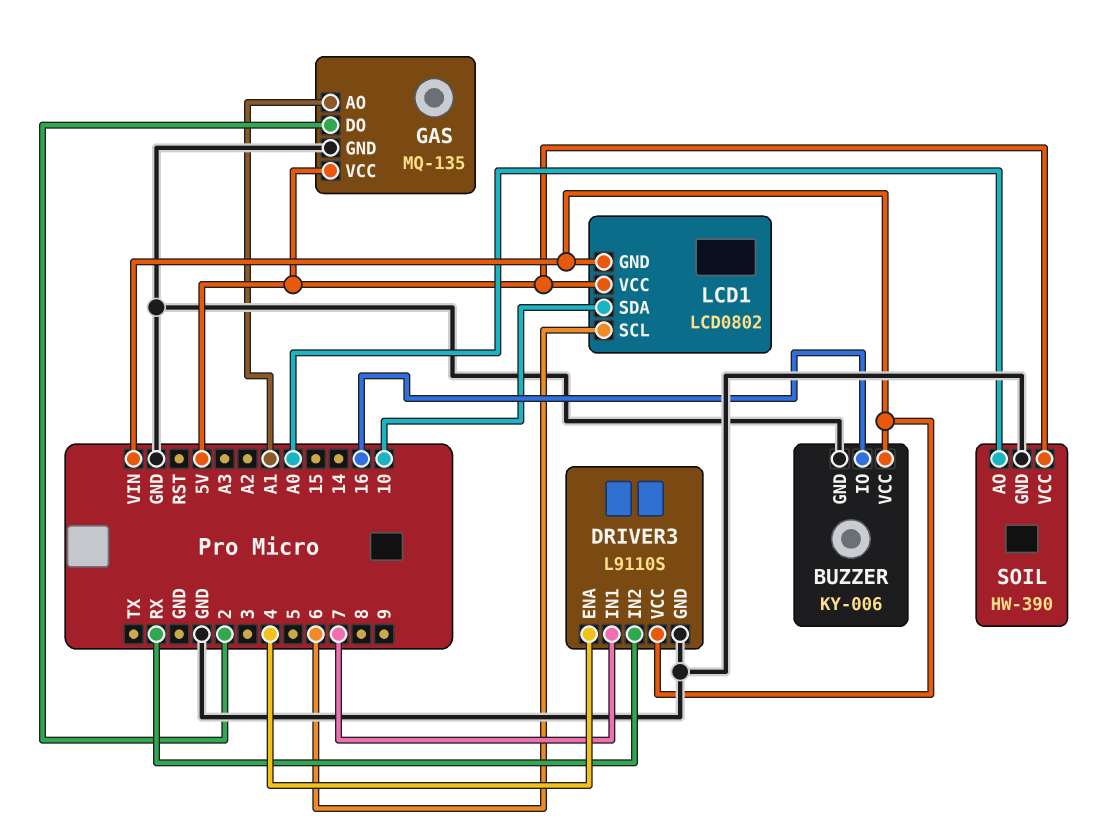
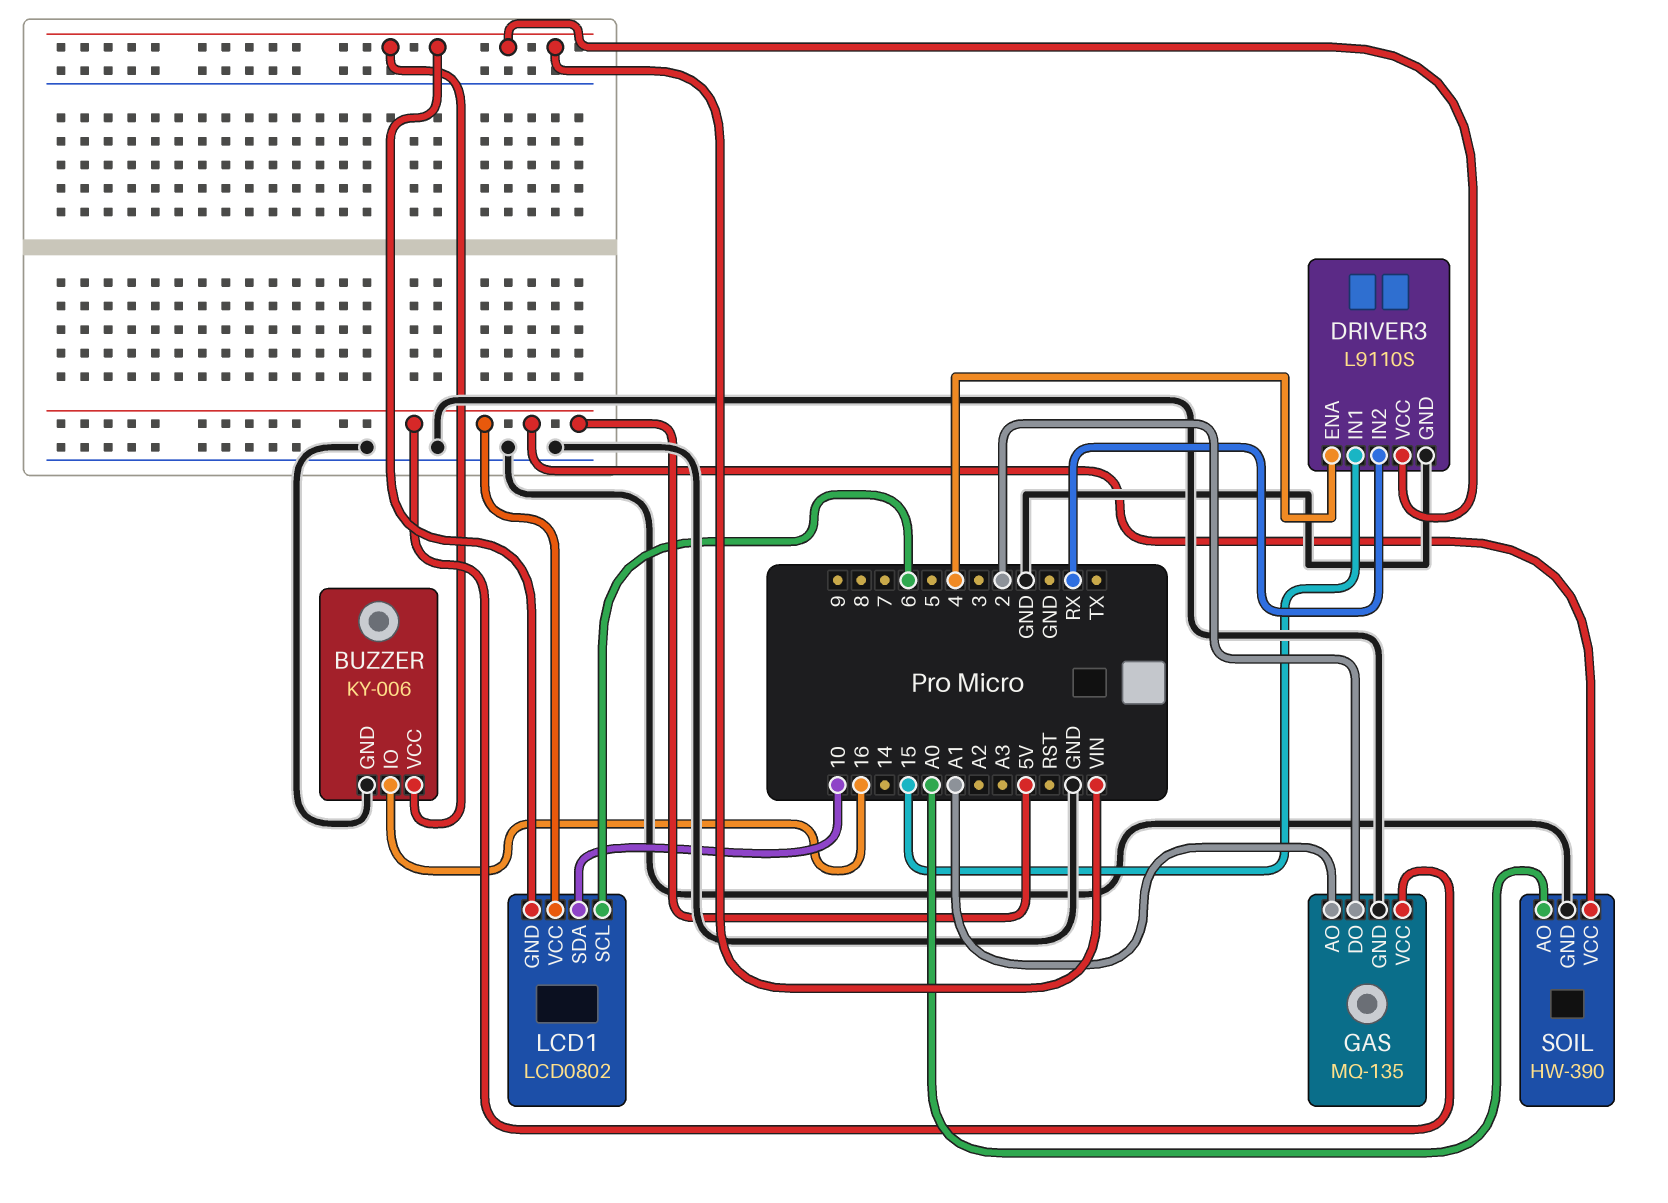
DRIVER3 pin IN1: 7 -> 15

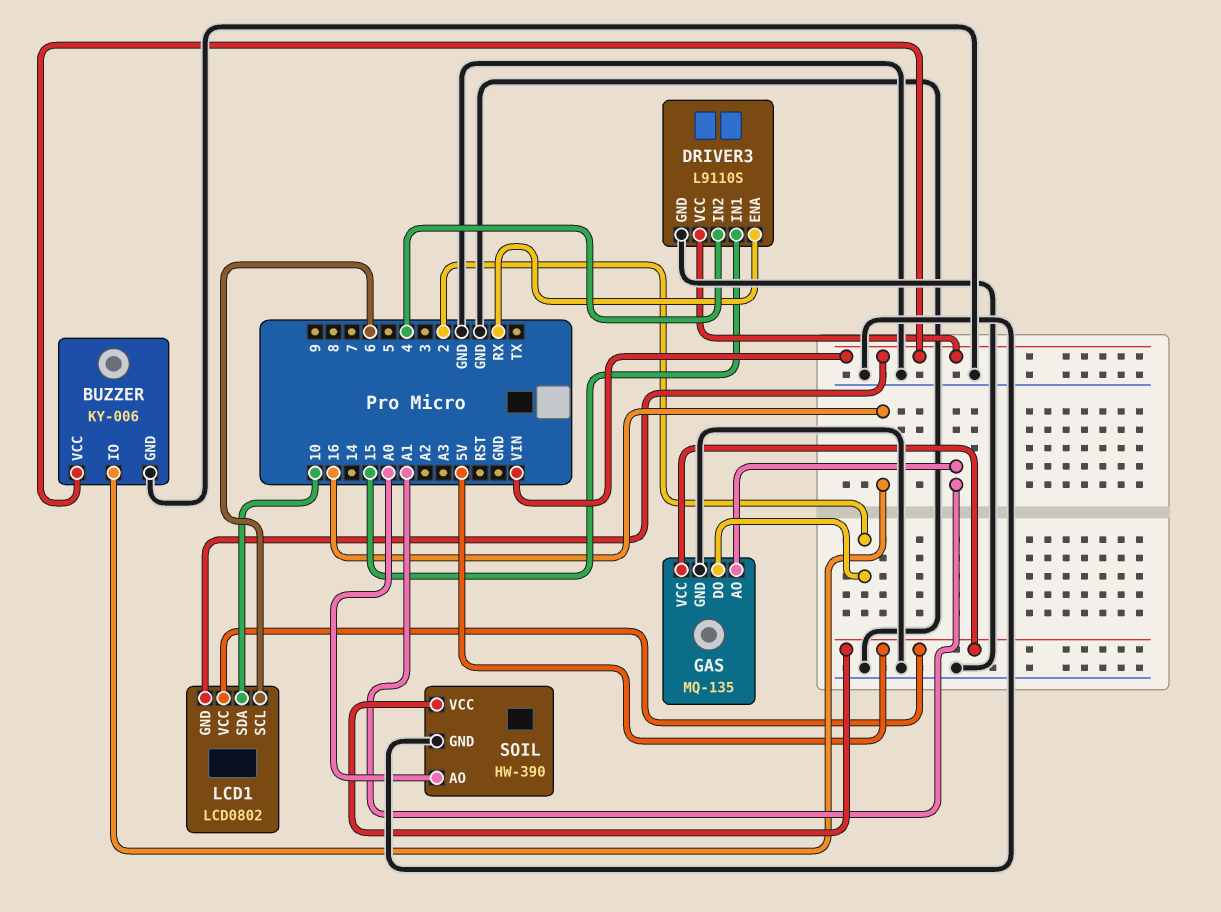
DRIVER3 pin ENA: 4 -> RX
DRIVER3 pin IN2: RX -> 4

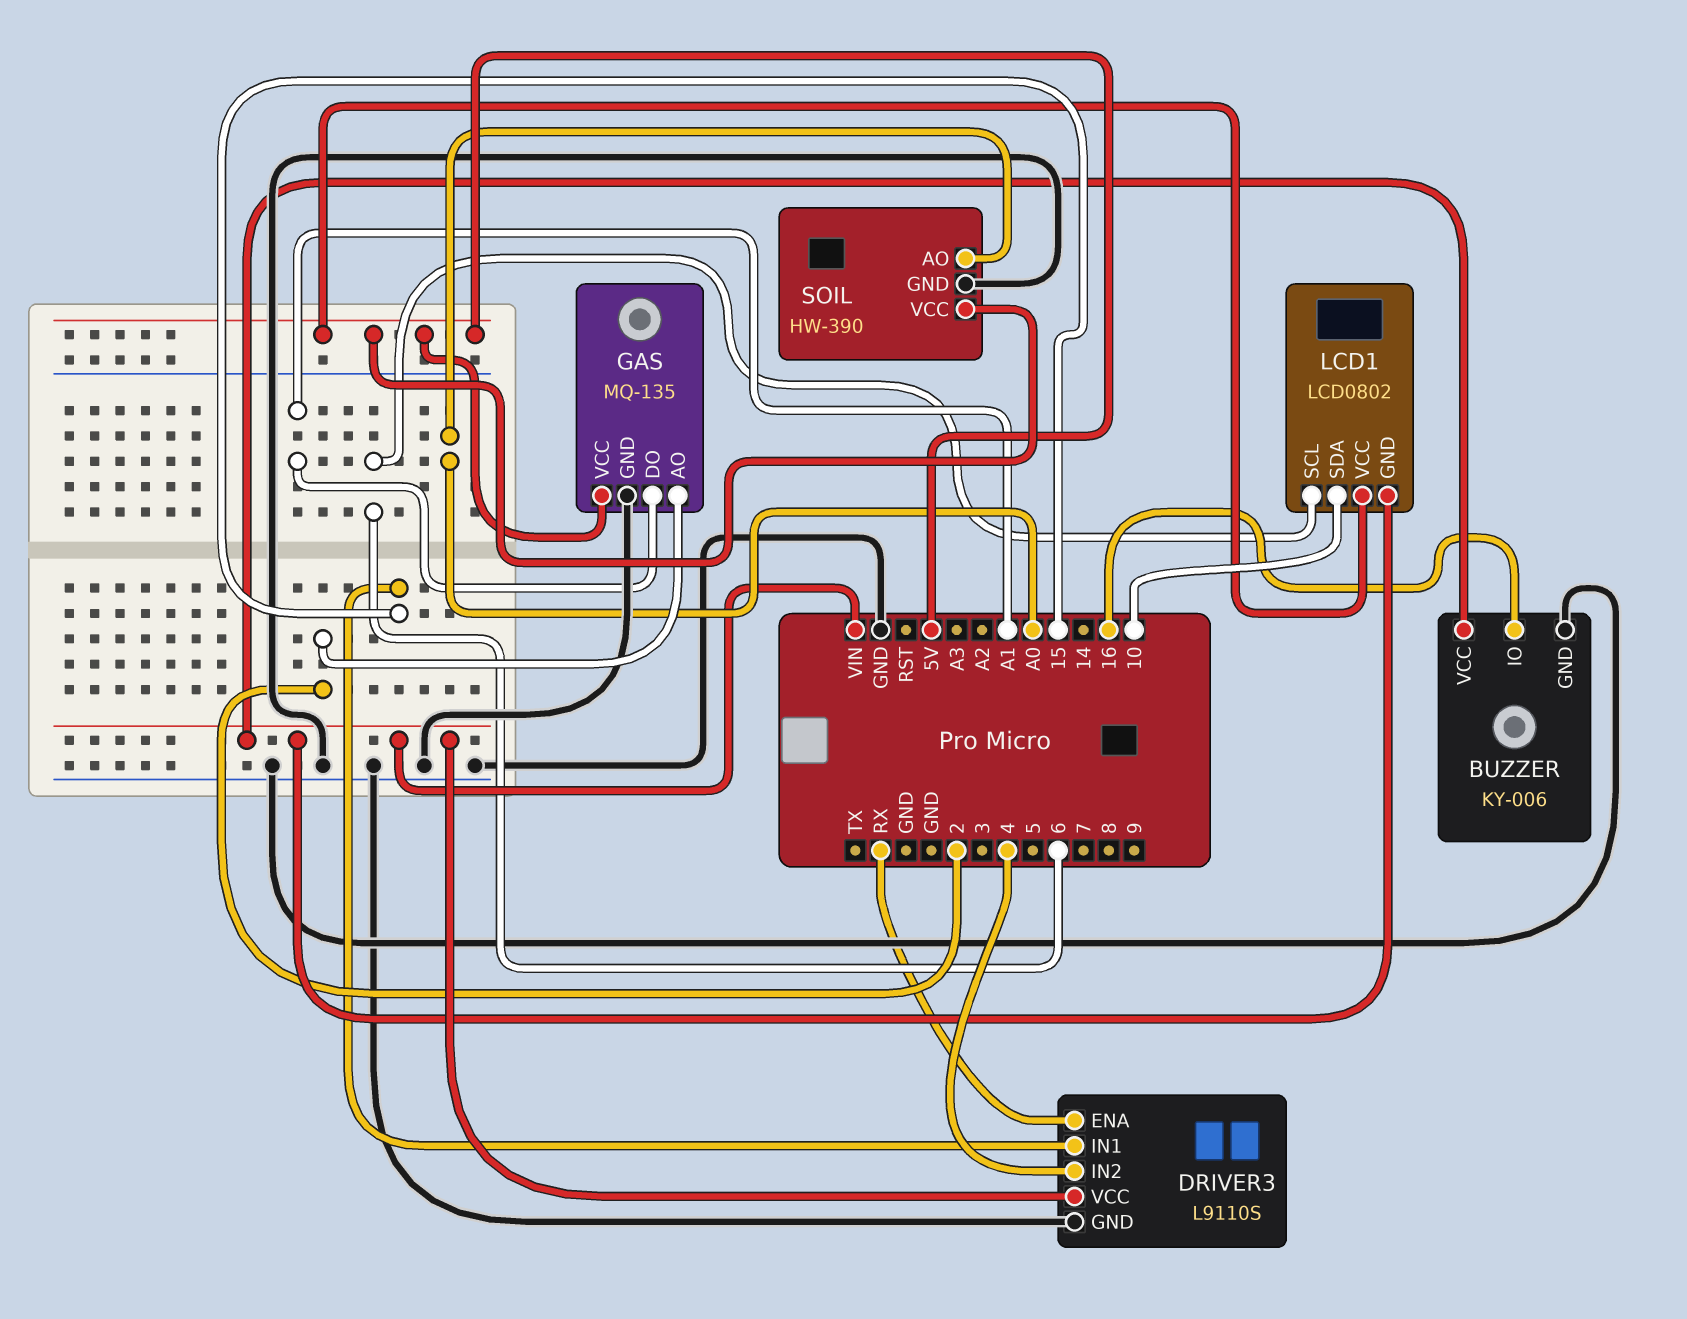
GAS pin AO: A1 -> 2
GAS pin DO: 2 -> A1

